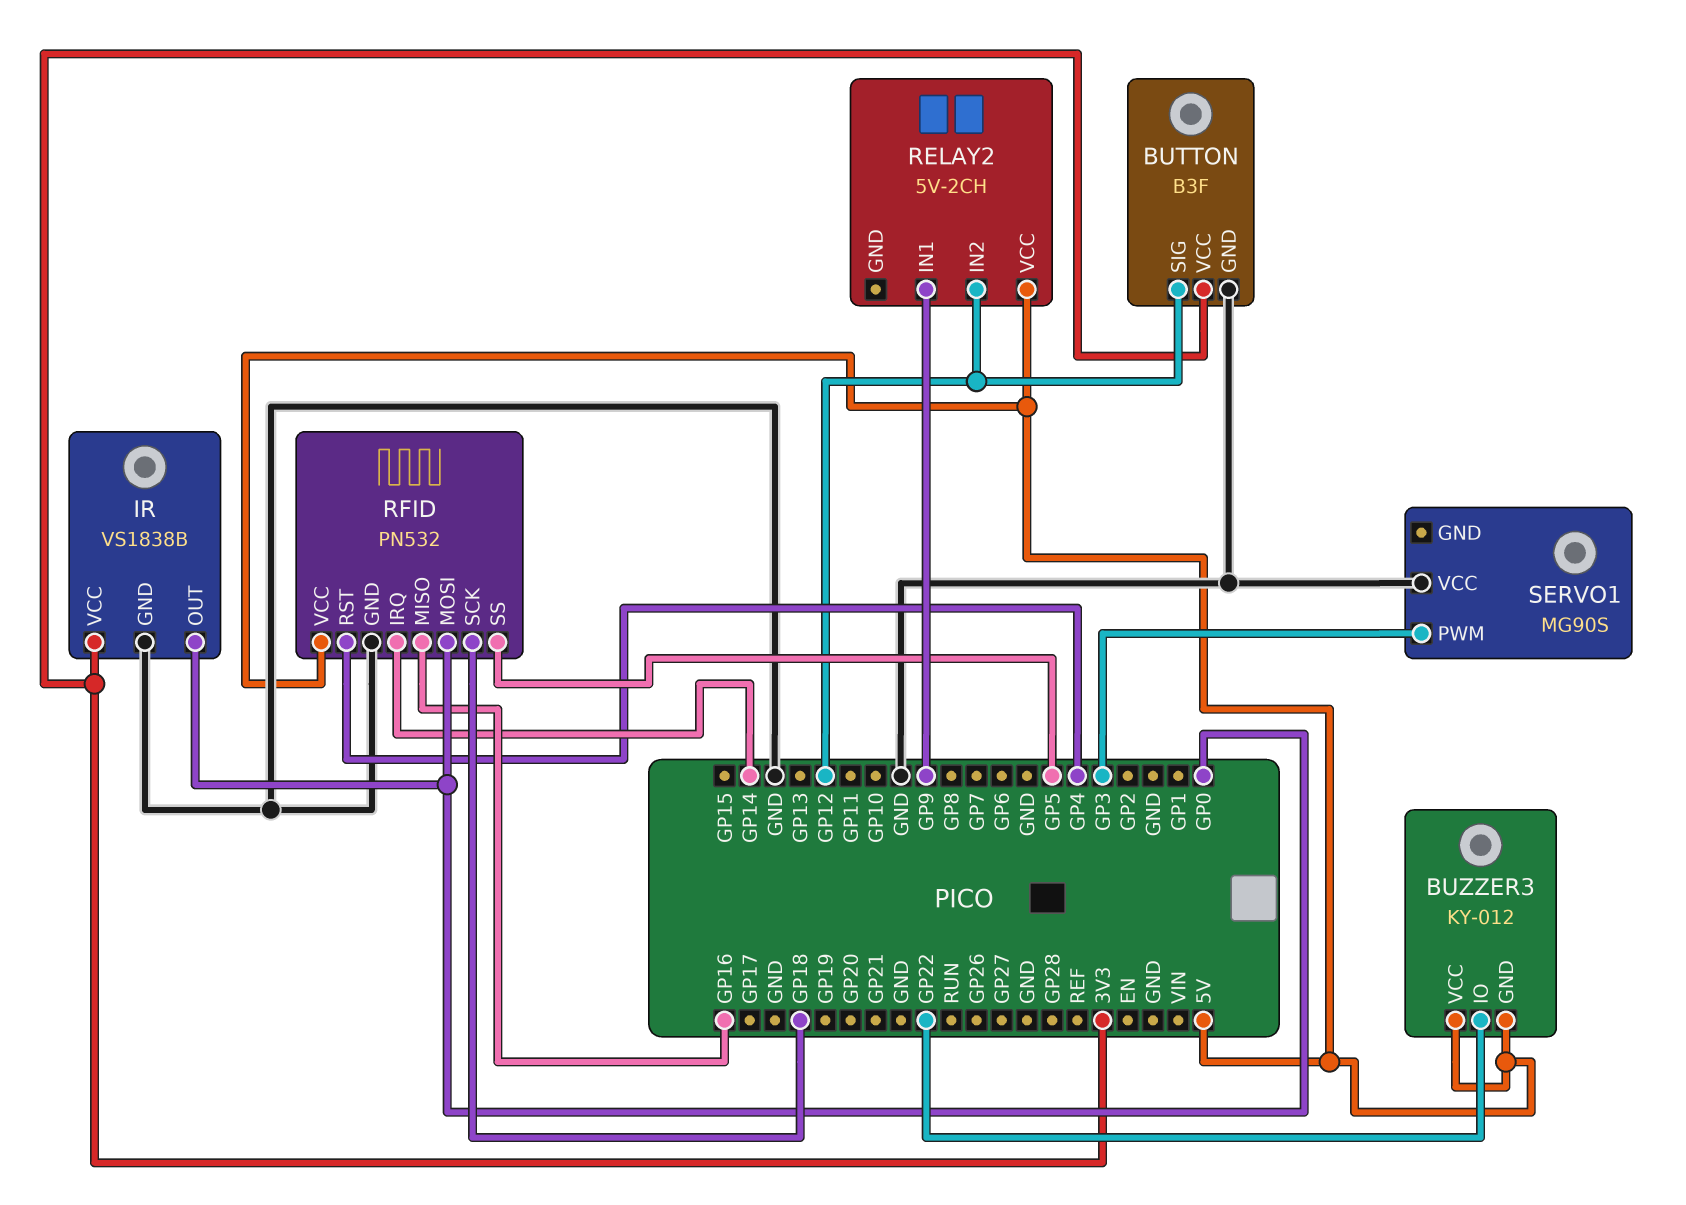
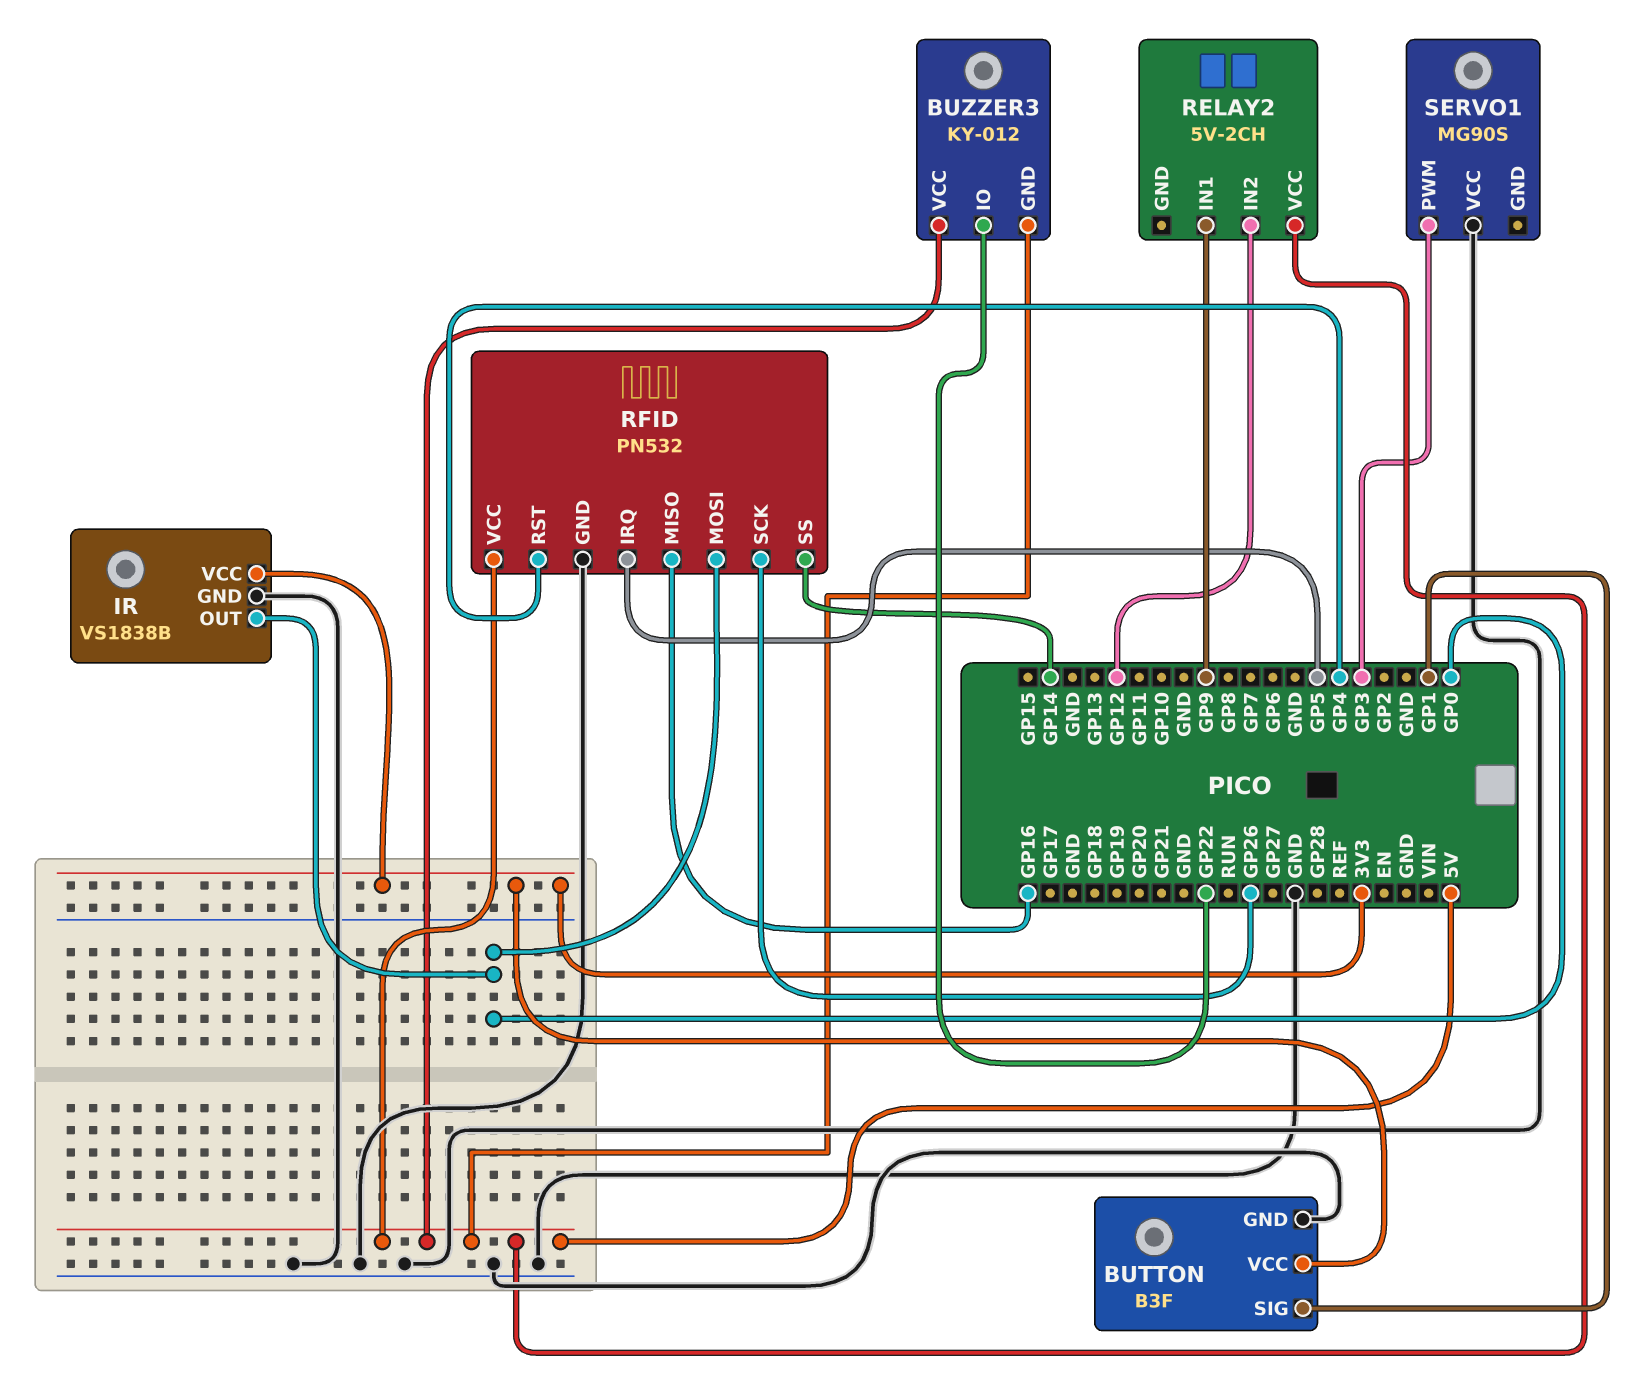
BUTTON pin SIG: GP12 -> GP1
RFID pin IRQ: GP14 -> GP5
RFID pin SCK: GP18 -> GP26
RFID pin SS: GP5 -> GP14

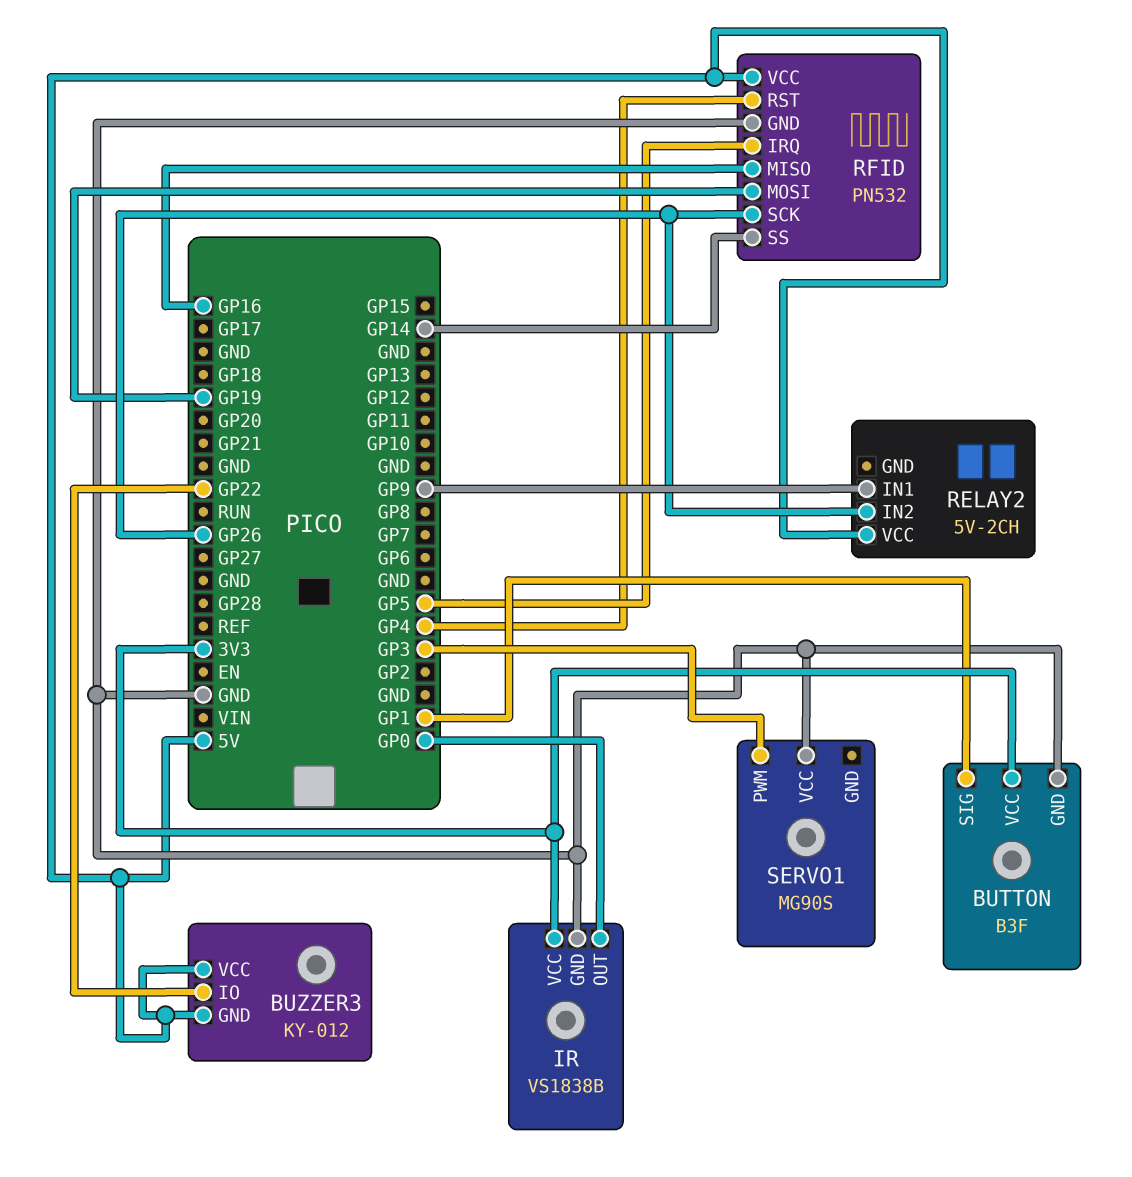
RELAY2 pin IN2: GP12 -> GP26
RFID pin MOSI: GP0 -> GP19

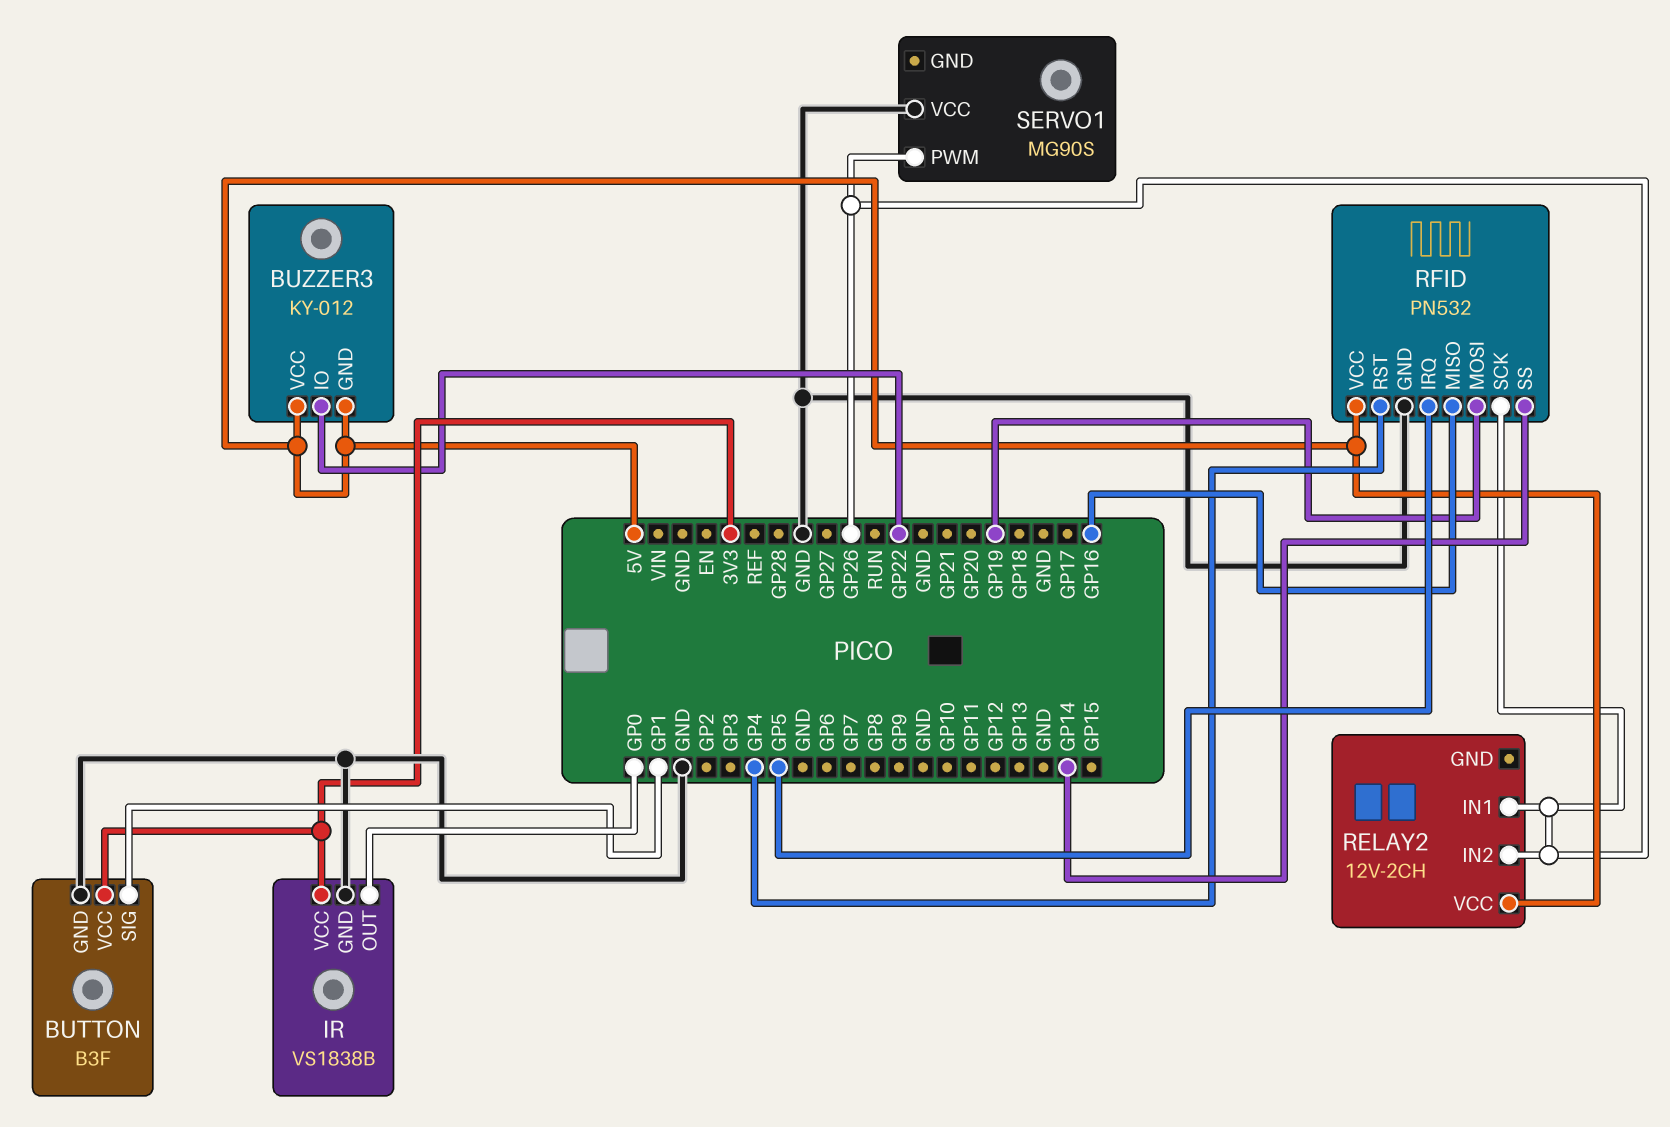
RELAY2: 5V-2CH -> 12V-2CH
RELAY2 pin IN1: GP9 -> GP26
SERVO1 pin PWM: GP3 -> GP26

